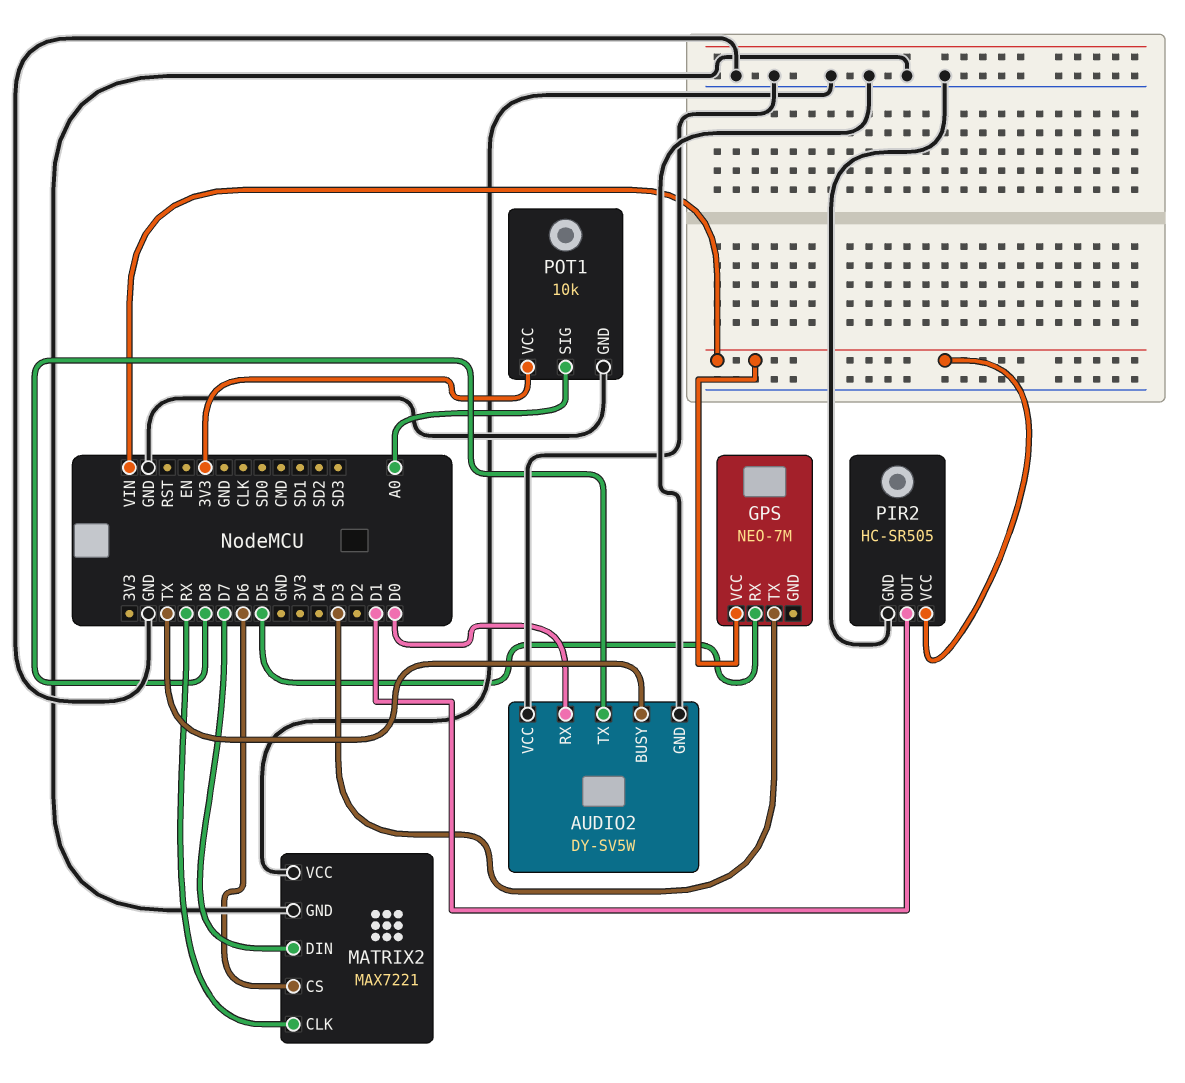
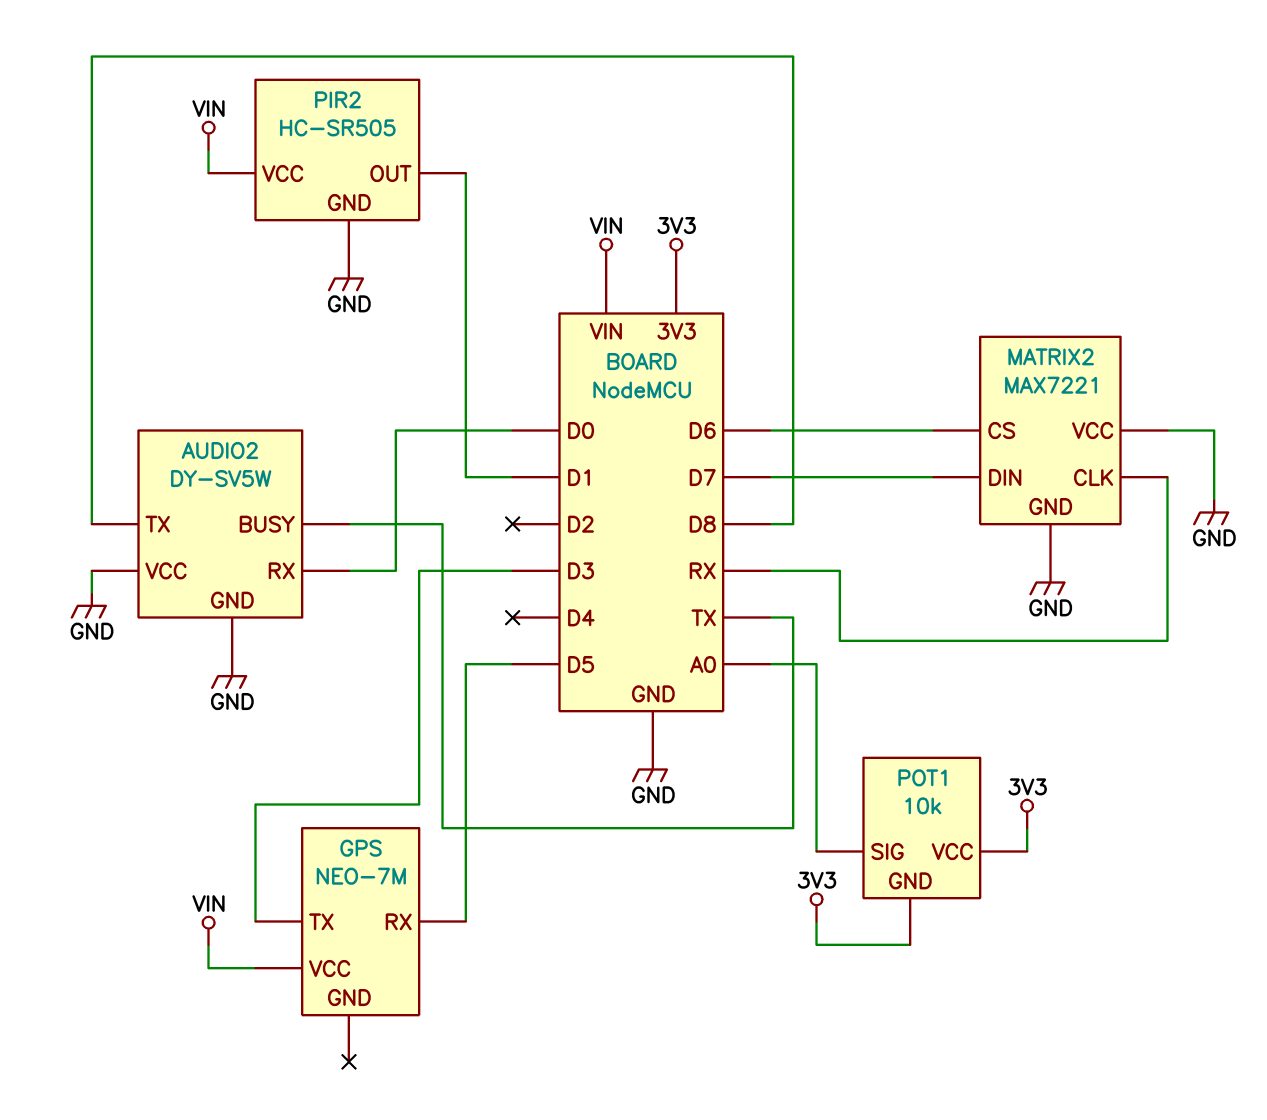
POT1 pin GND: GND -> 3V3

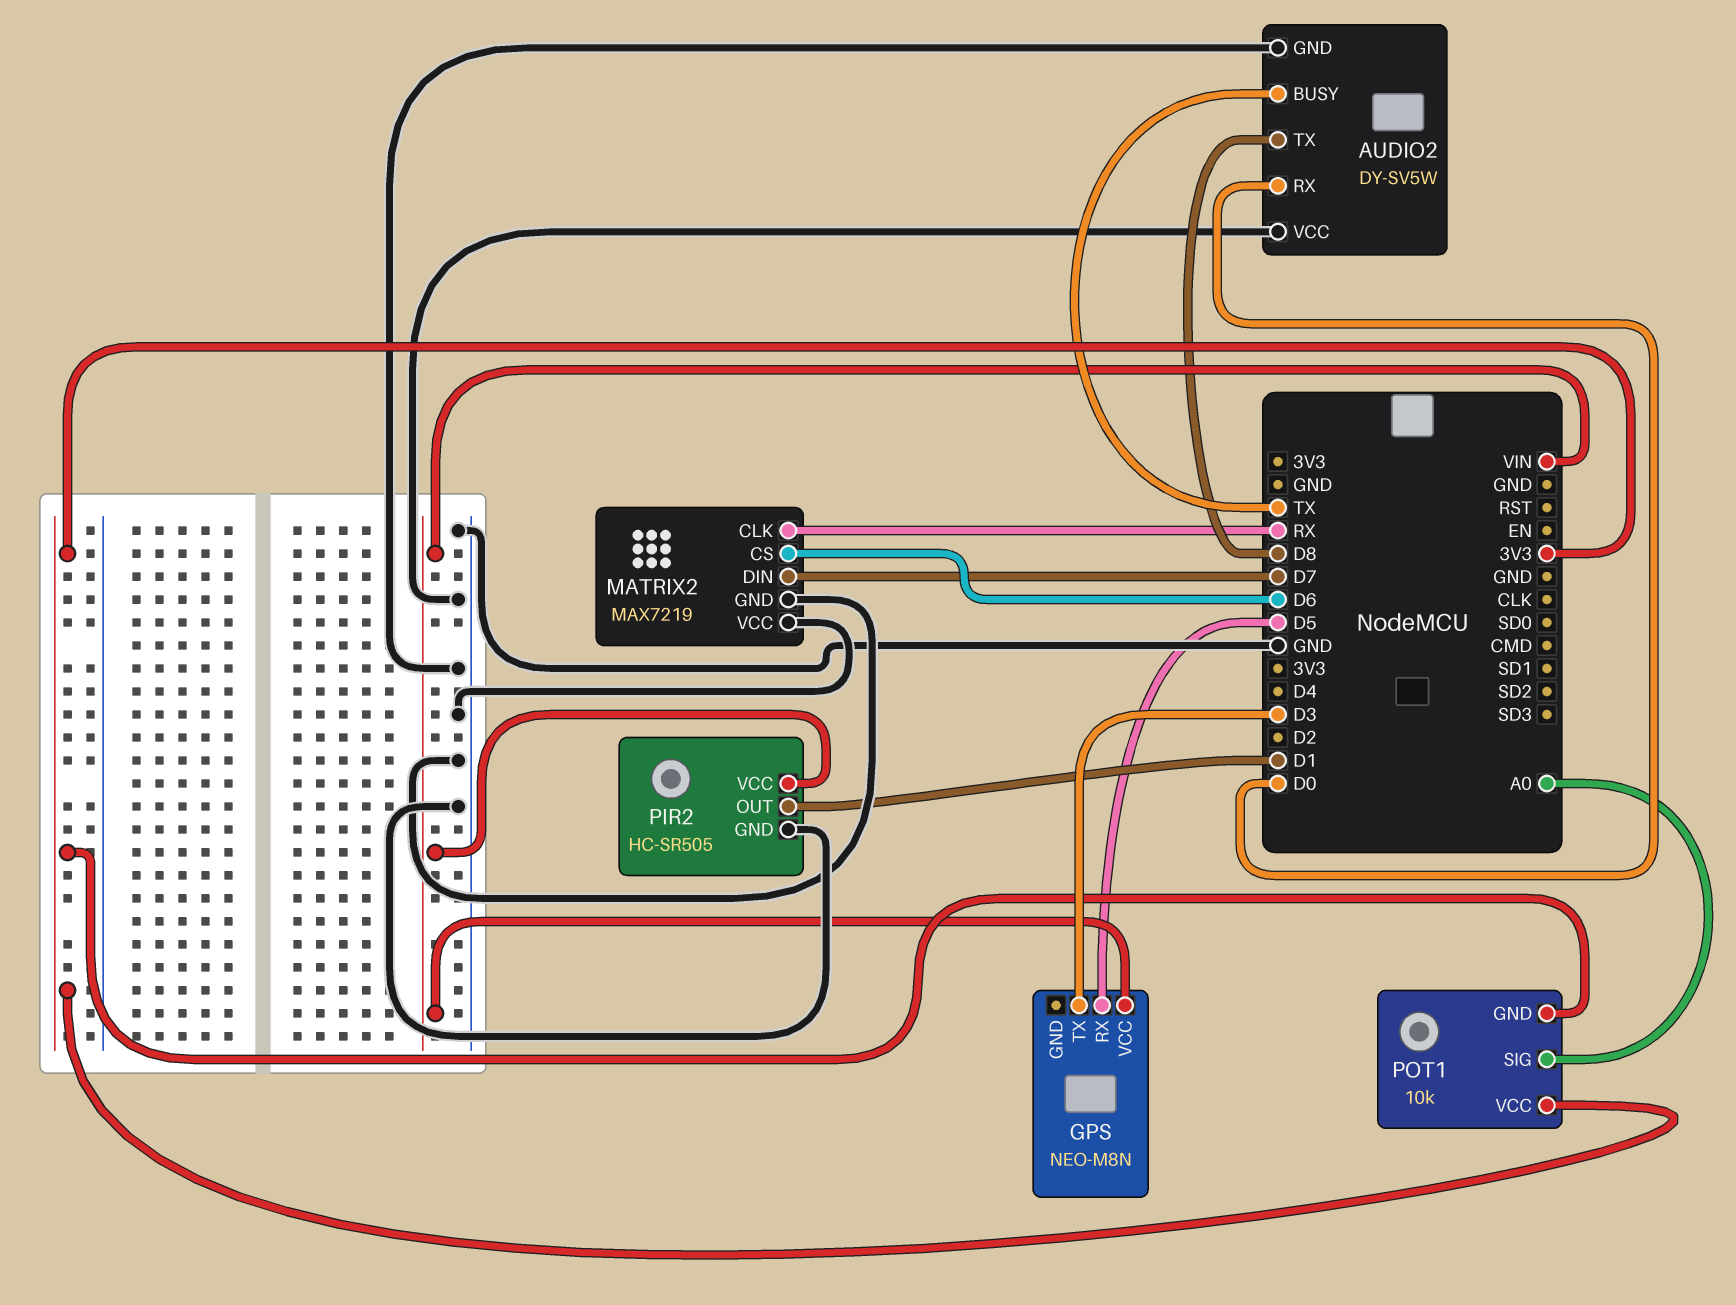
GPS: NEO-7M -> NEO-M8N
MATRIX2: MAX7221 -> MAX7219

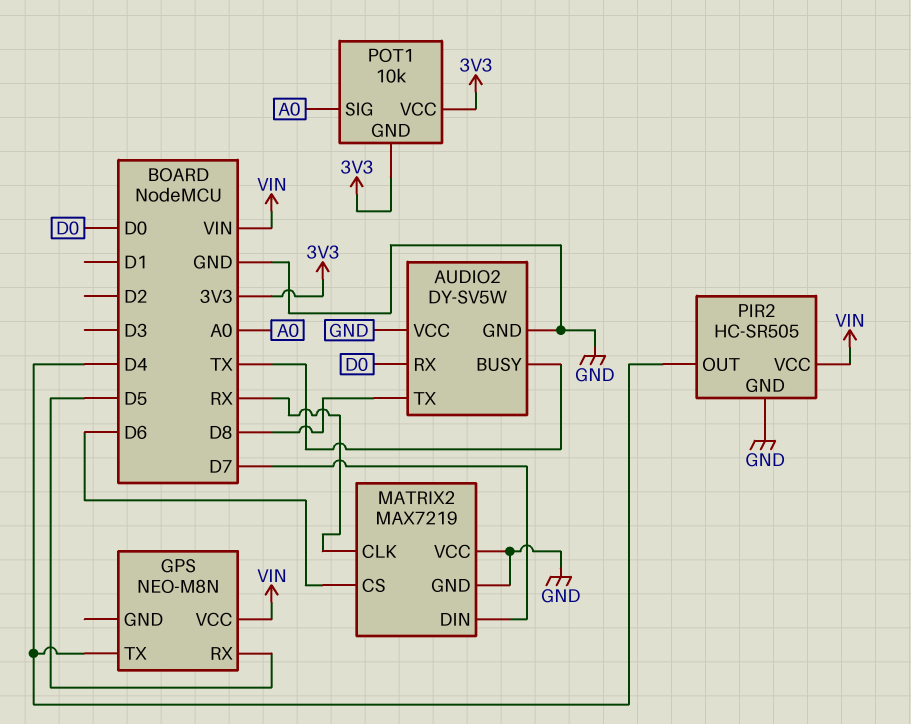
GPS pin TX: D3 -> D4
PIR2 pin OUT: D1 -> D4

